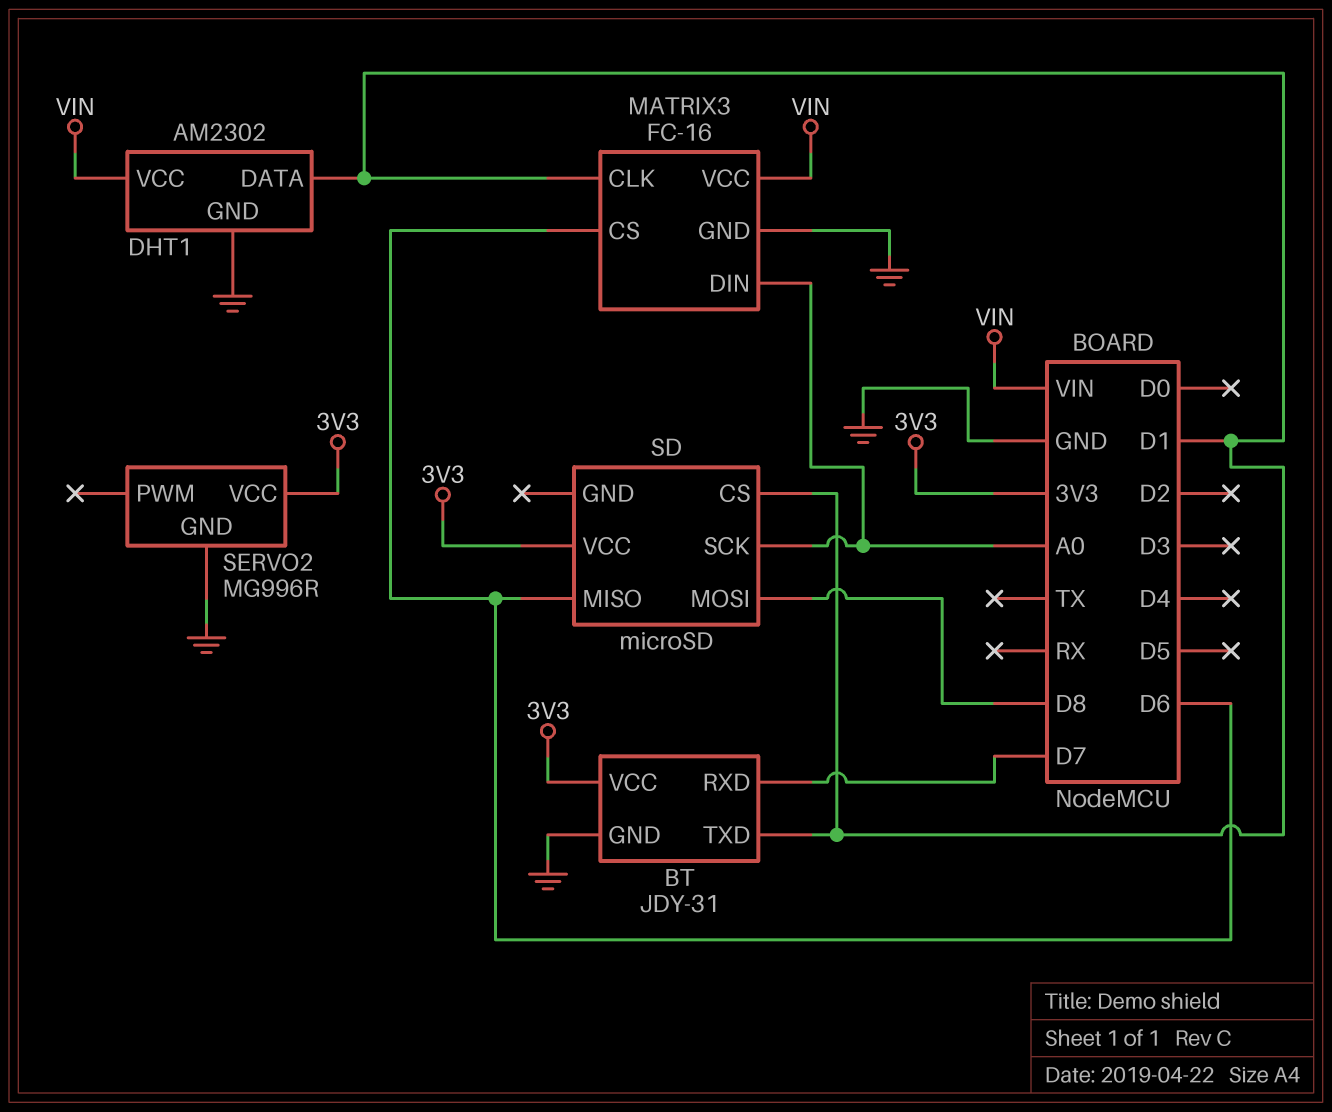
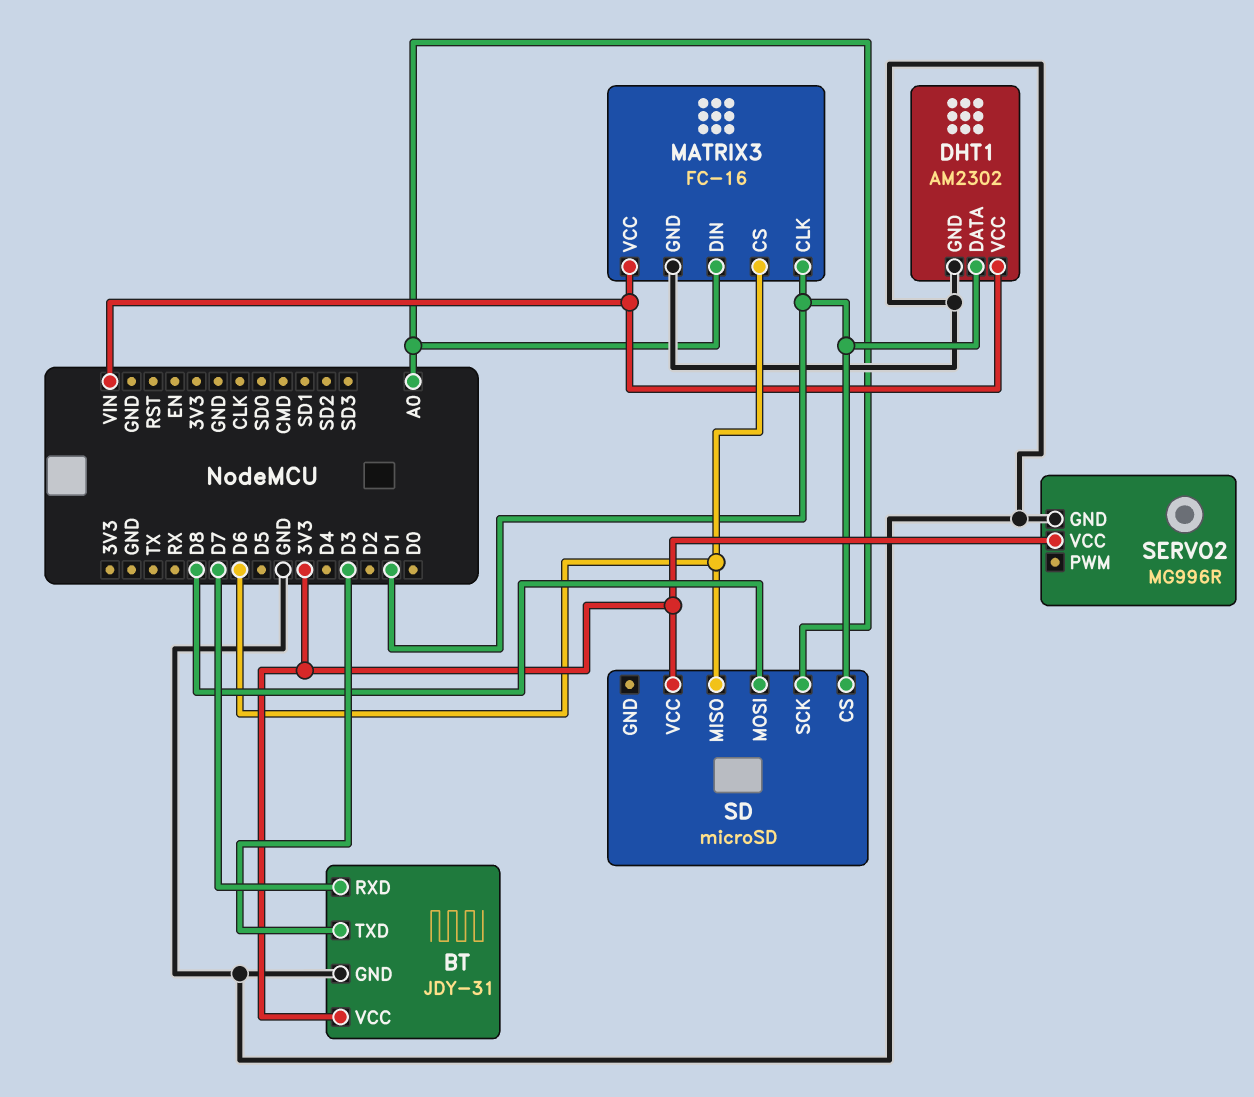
BT pin TXD: D1 -> D3

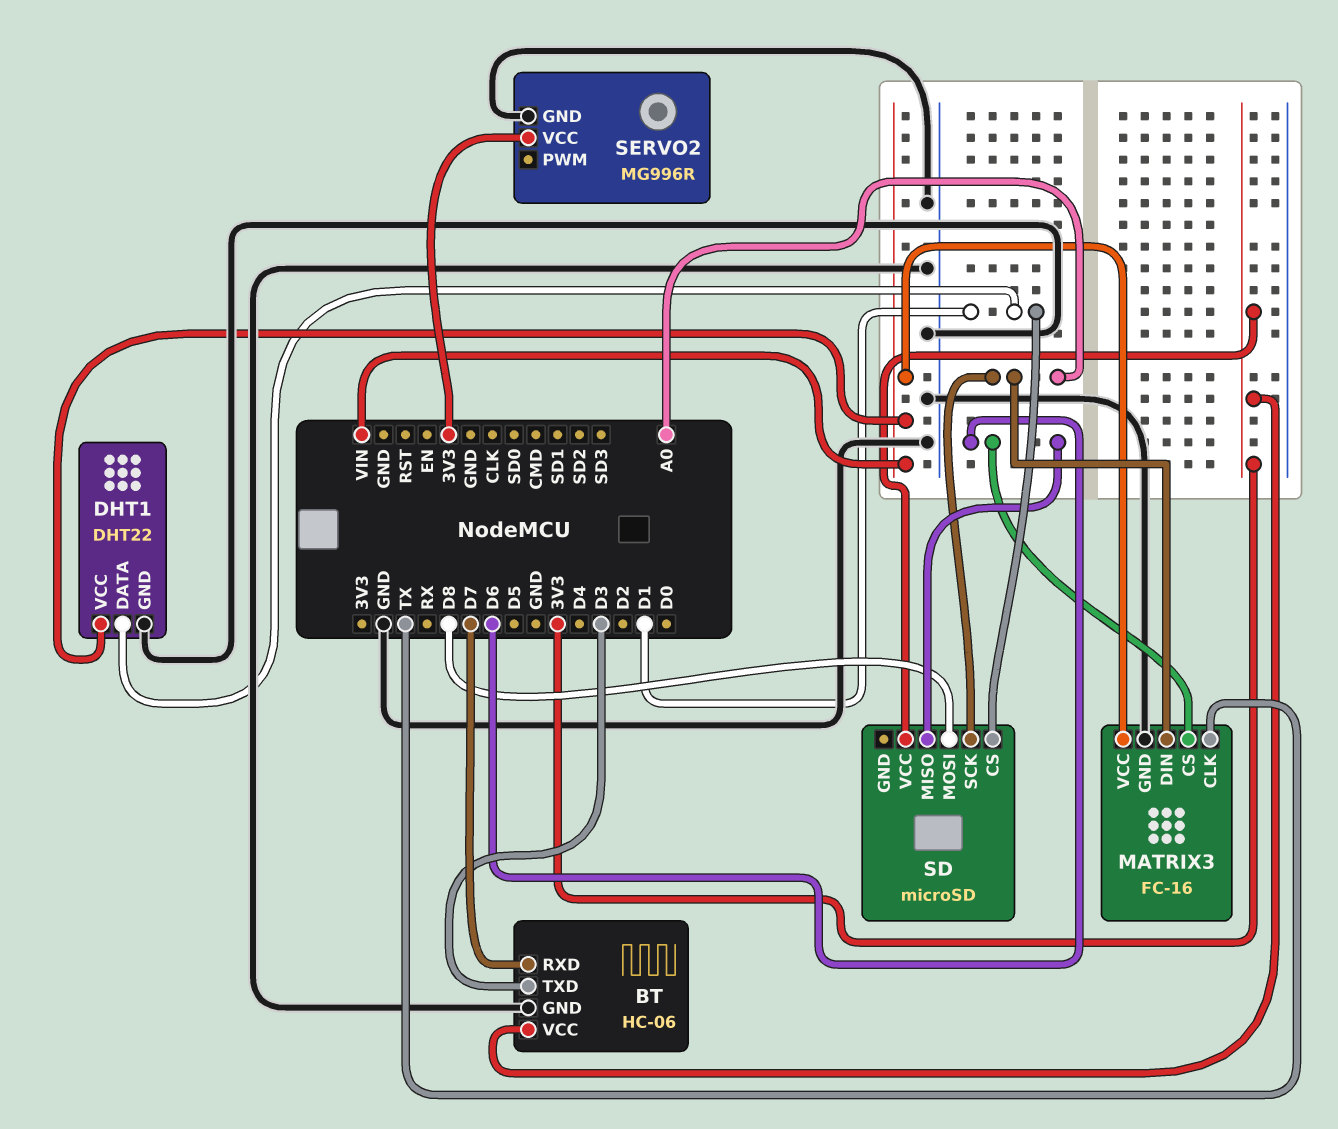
BT: JDY-31 -> HC-06
DHT1: AM2302 -> DHT22
MATRIX3 pin CLK: D1 -> TX

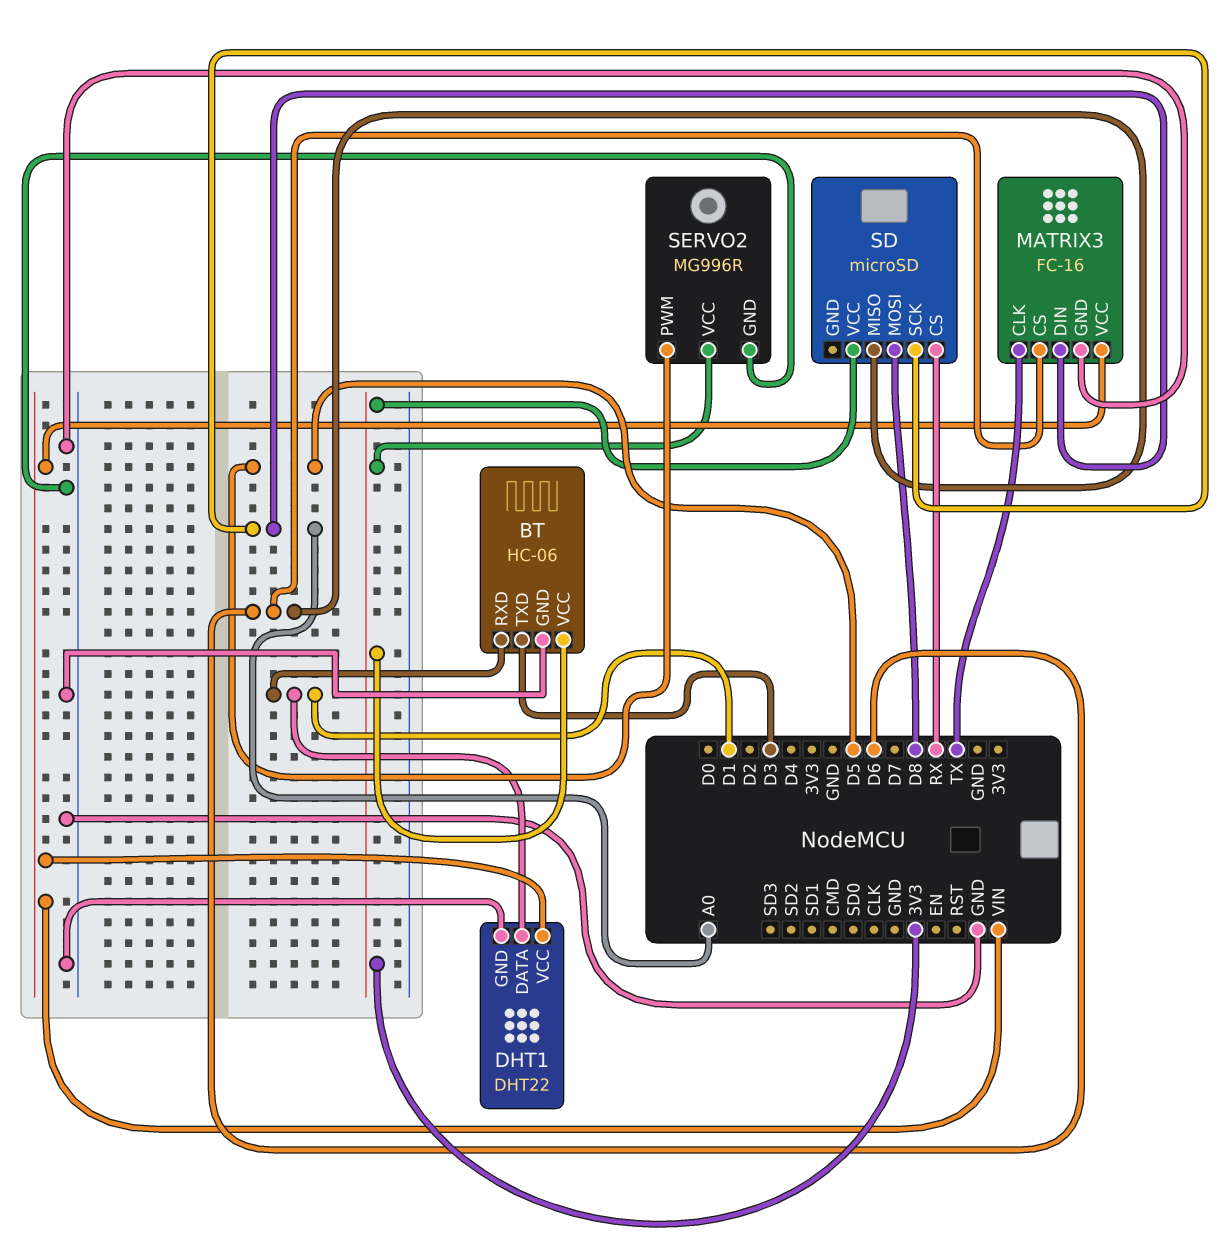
BT pin RXD: D7 -> D1
SD pin CS: D1 -> RX
SERVO2 pin PWM: none -> D5

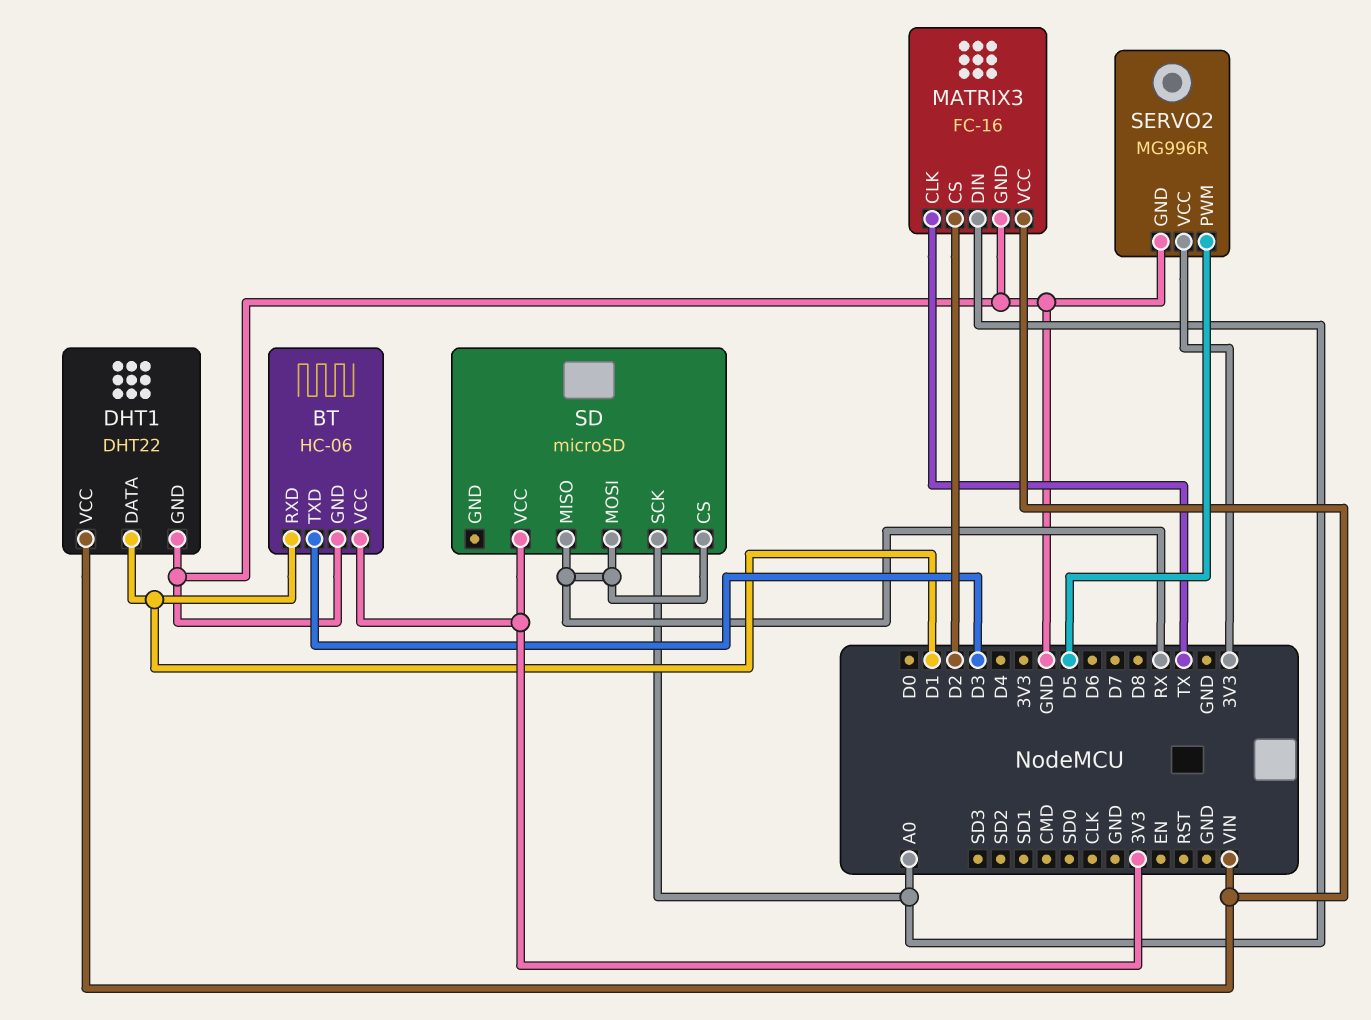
MATRIX3 pin CS: D6 -> D2
SD pin MISO: D6 -> RX
SD pin MOSI: D8 -> RX

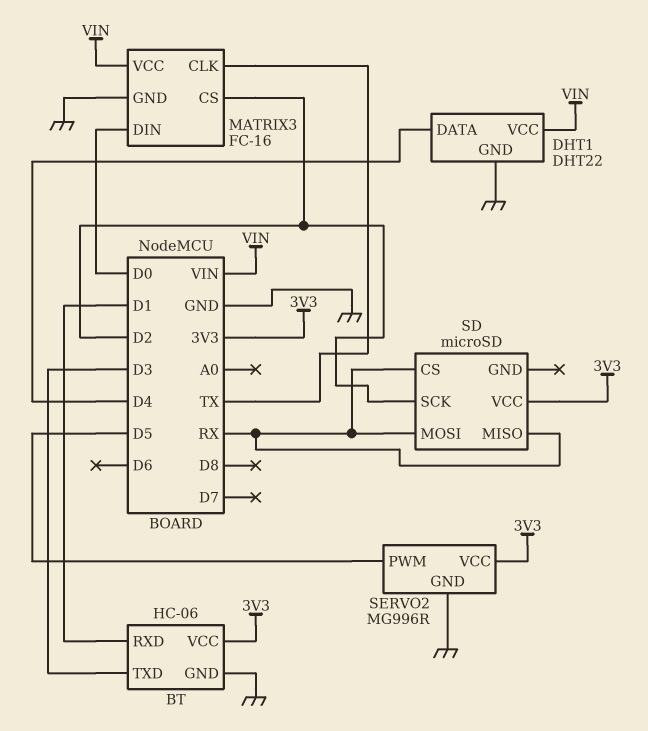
DHT1 pin DATA: D1 -> D4
MATRIX3 pin DIN: A0 -> D0
SD pin SCK: A0 -> D2

